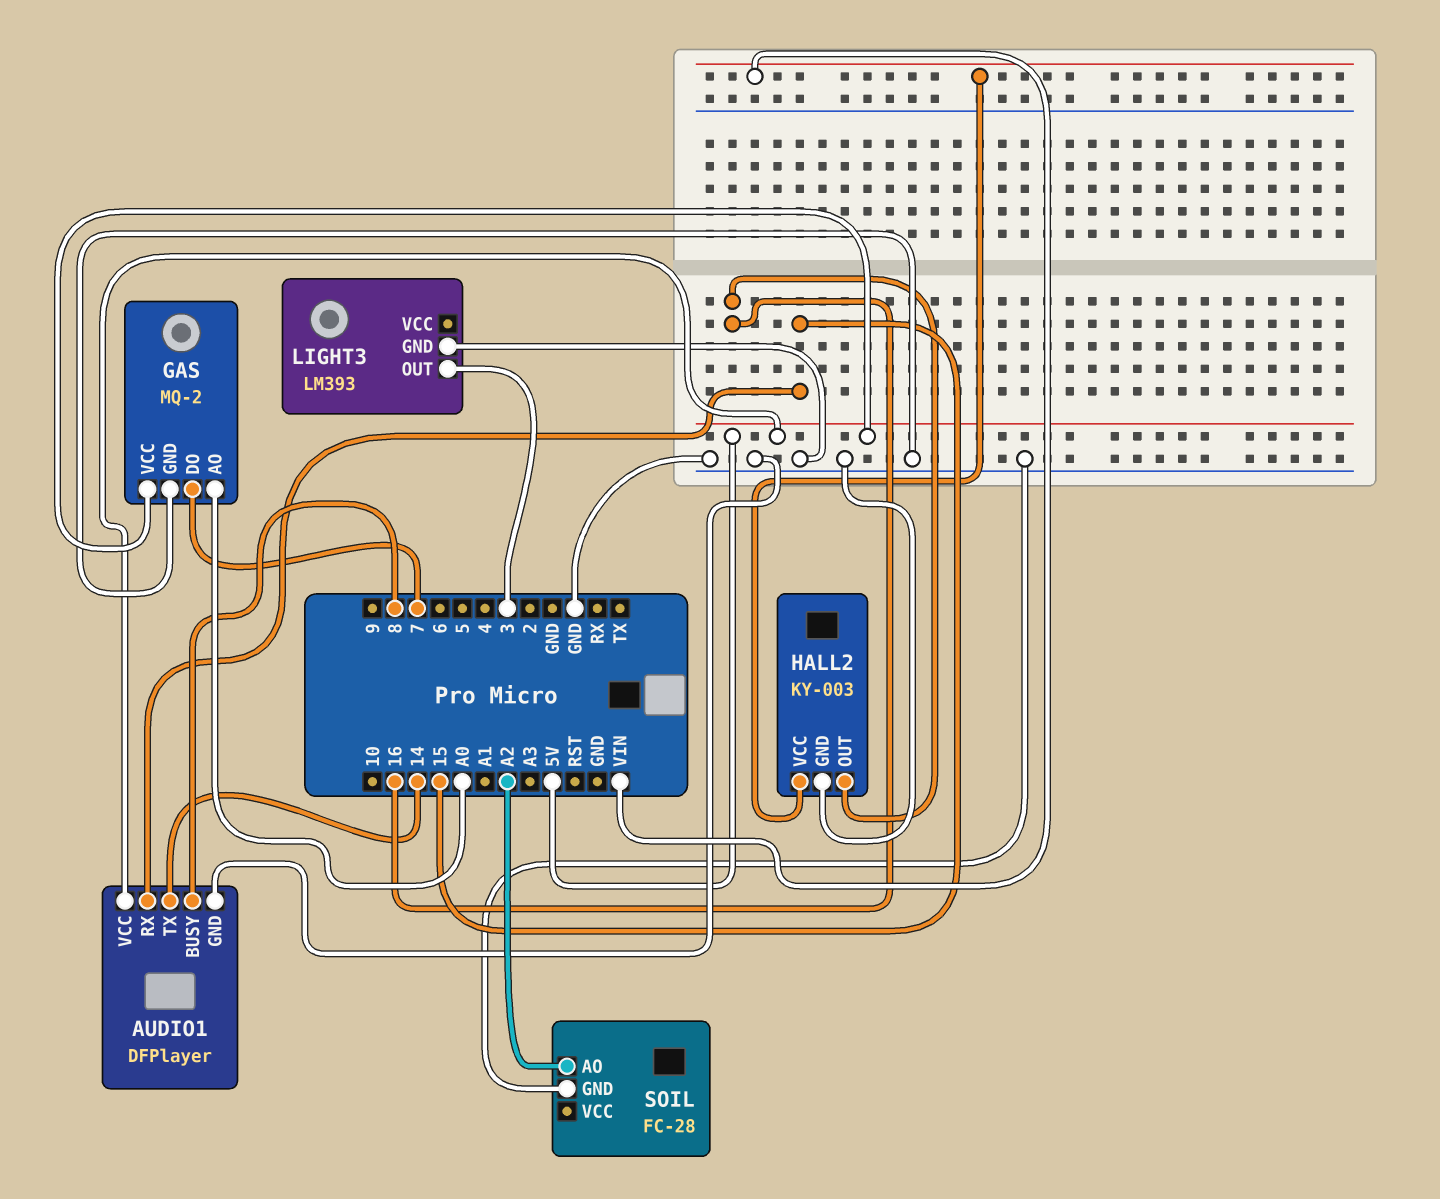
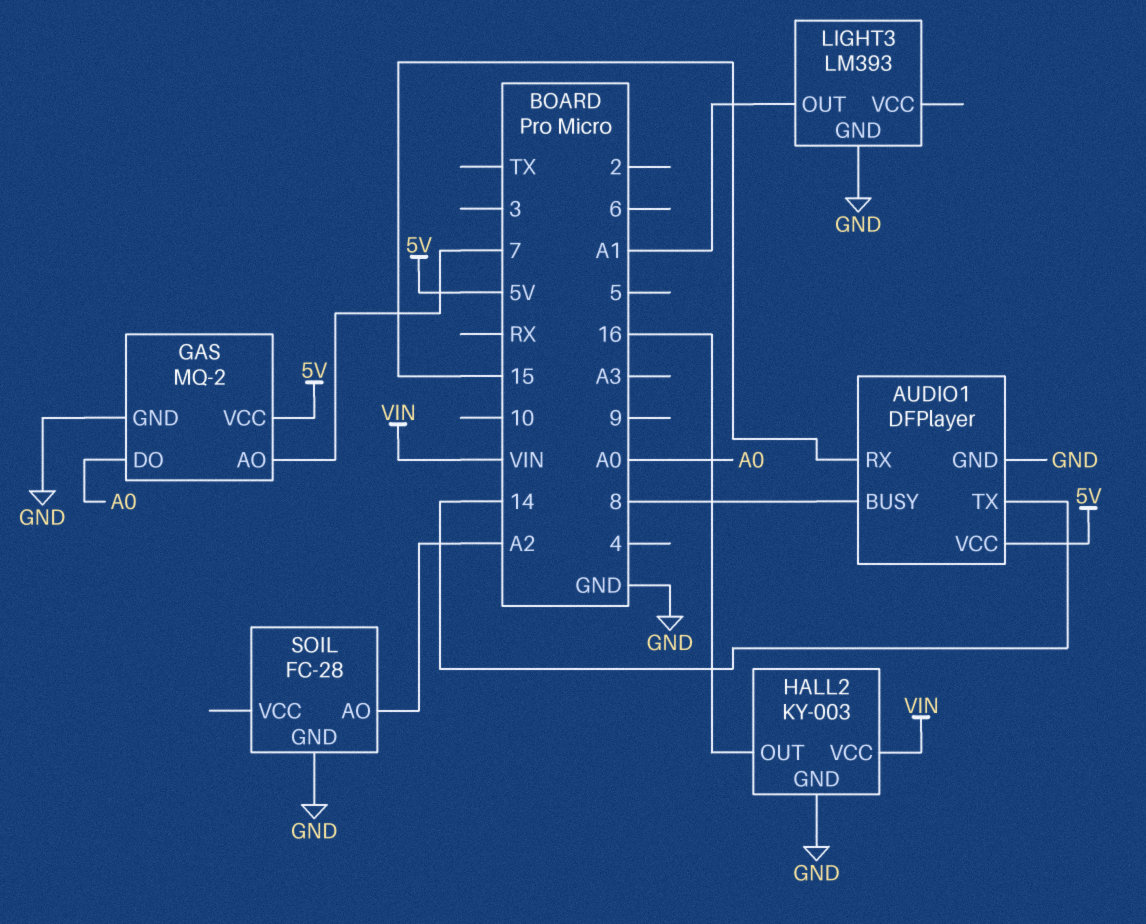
GAS pin AO: A0 -> 7
GAS pin DO: 7 -> A0
LIGHT3 pin OUT: 3 -> A1

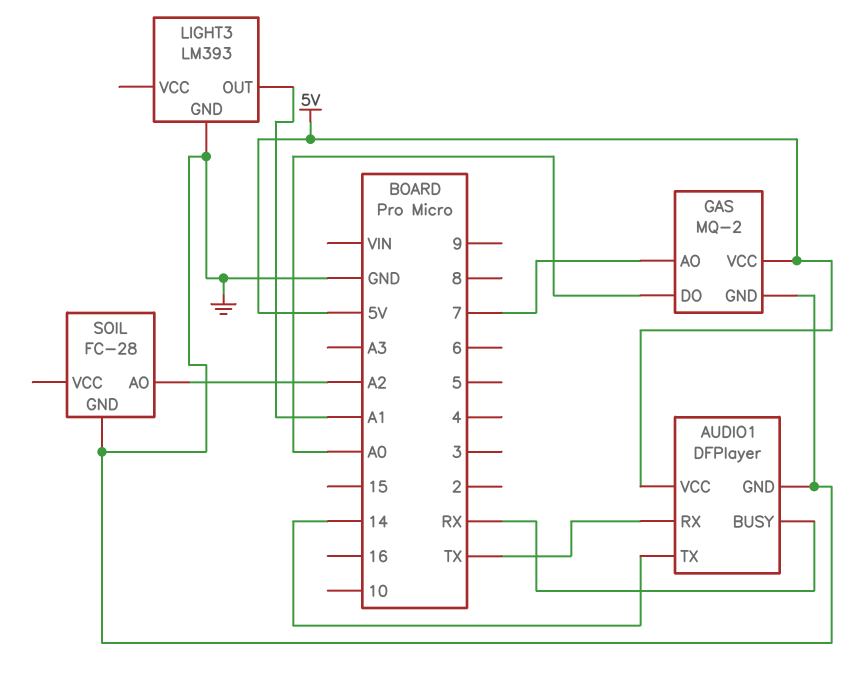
AUDIO1 pin BUSY: 8 -> RX
AUDIO1 pin RX: 15 -> TX
HALL2: KY-003 -> none
HALL2 pin GND: GND -> none
HALL2 pin OUT: 16 -> none
HALL2 pin VCC: VIN -> none

